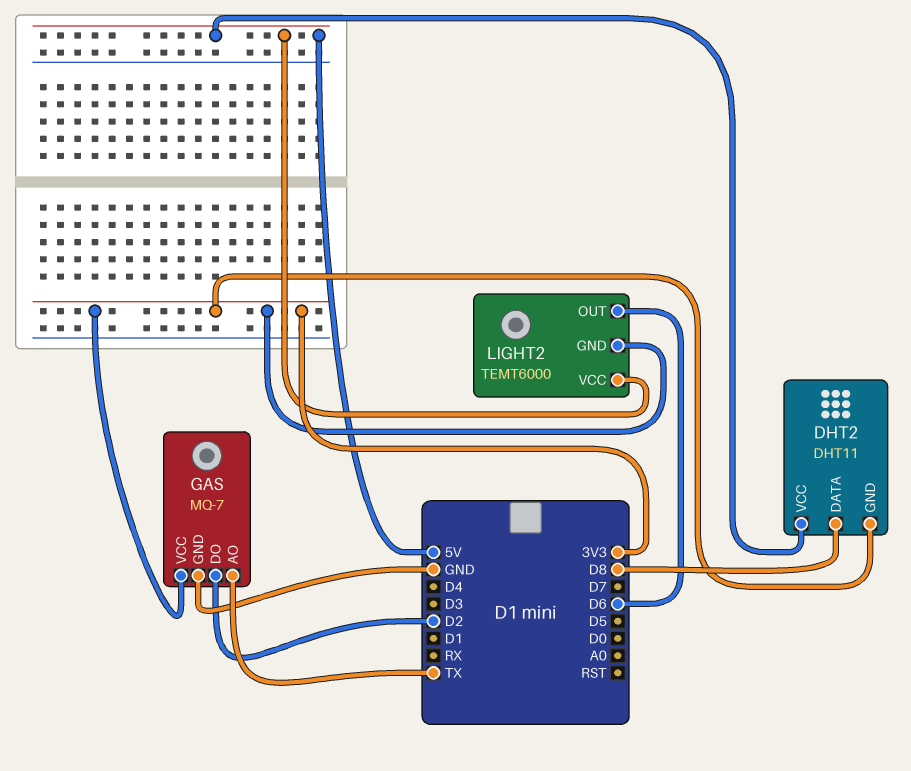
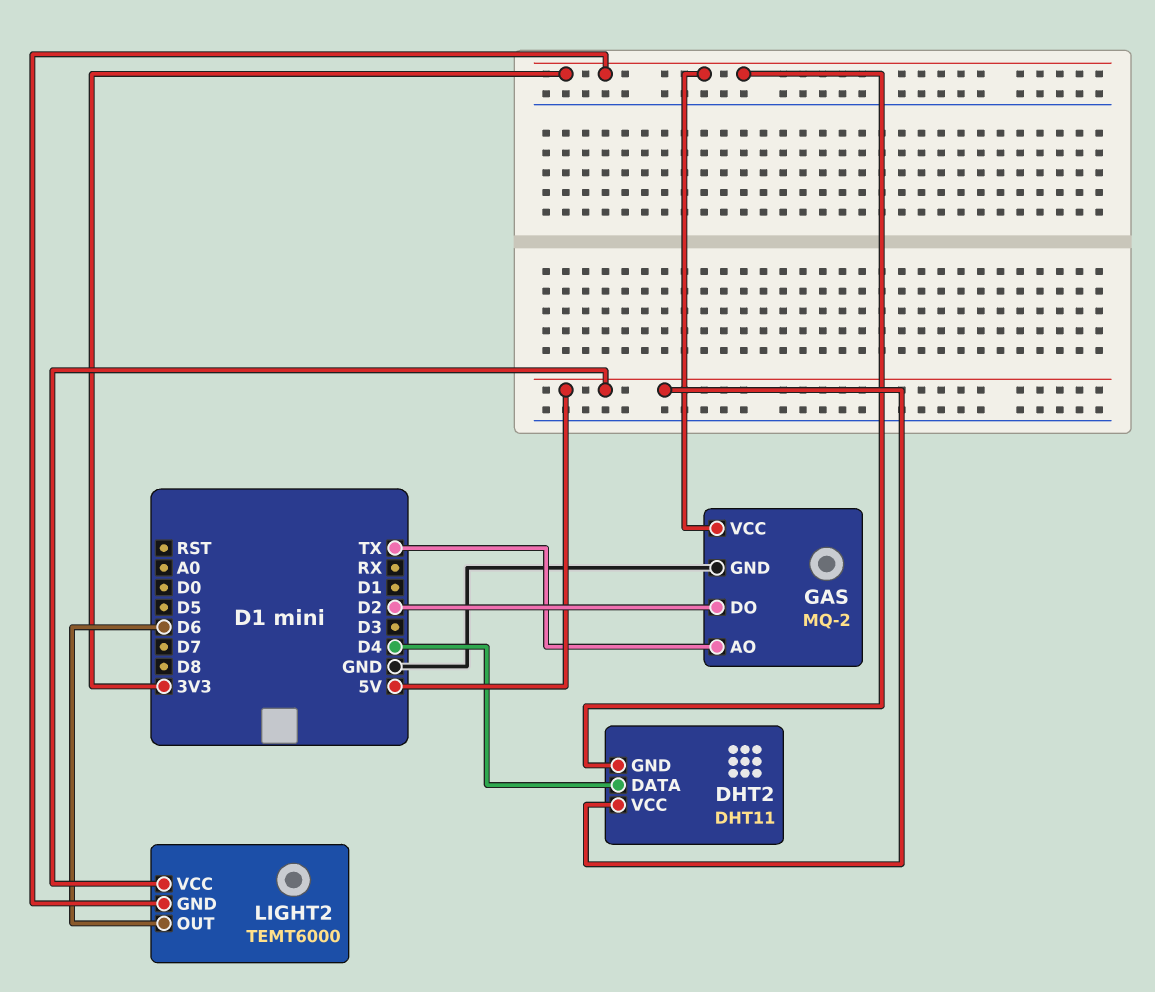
DHT2 pin DATA: D8 -> D4
GAS: MQ-7 -> MQ-2

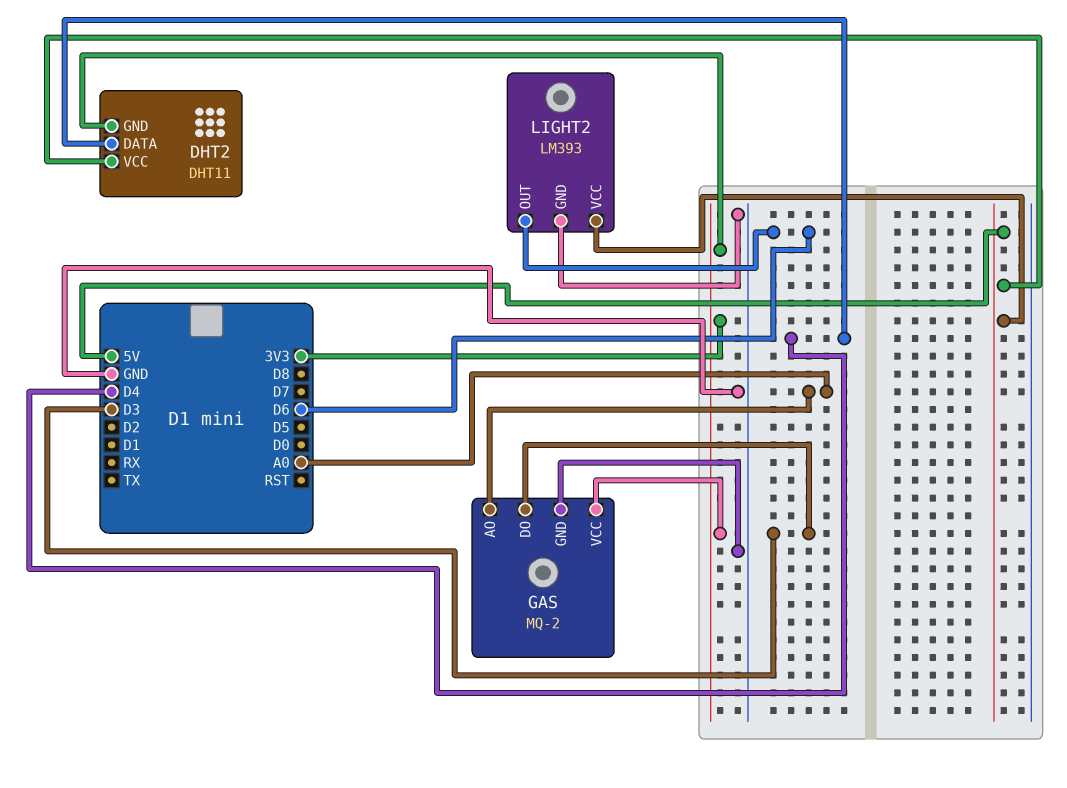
GAS pin AO: TX -> A0
GAS pin DO: D2 -> D3
LIGHT2: TEMT6000 -> LM393
LIGHT2 pin GND: 3V3 -> GND

